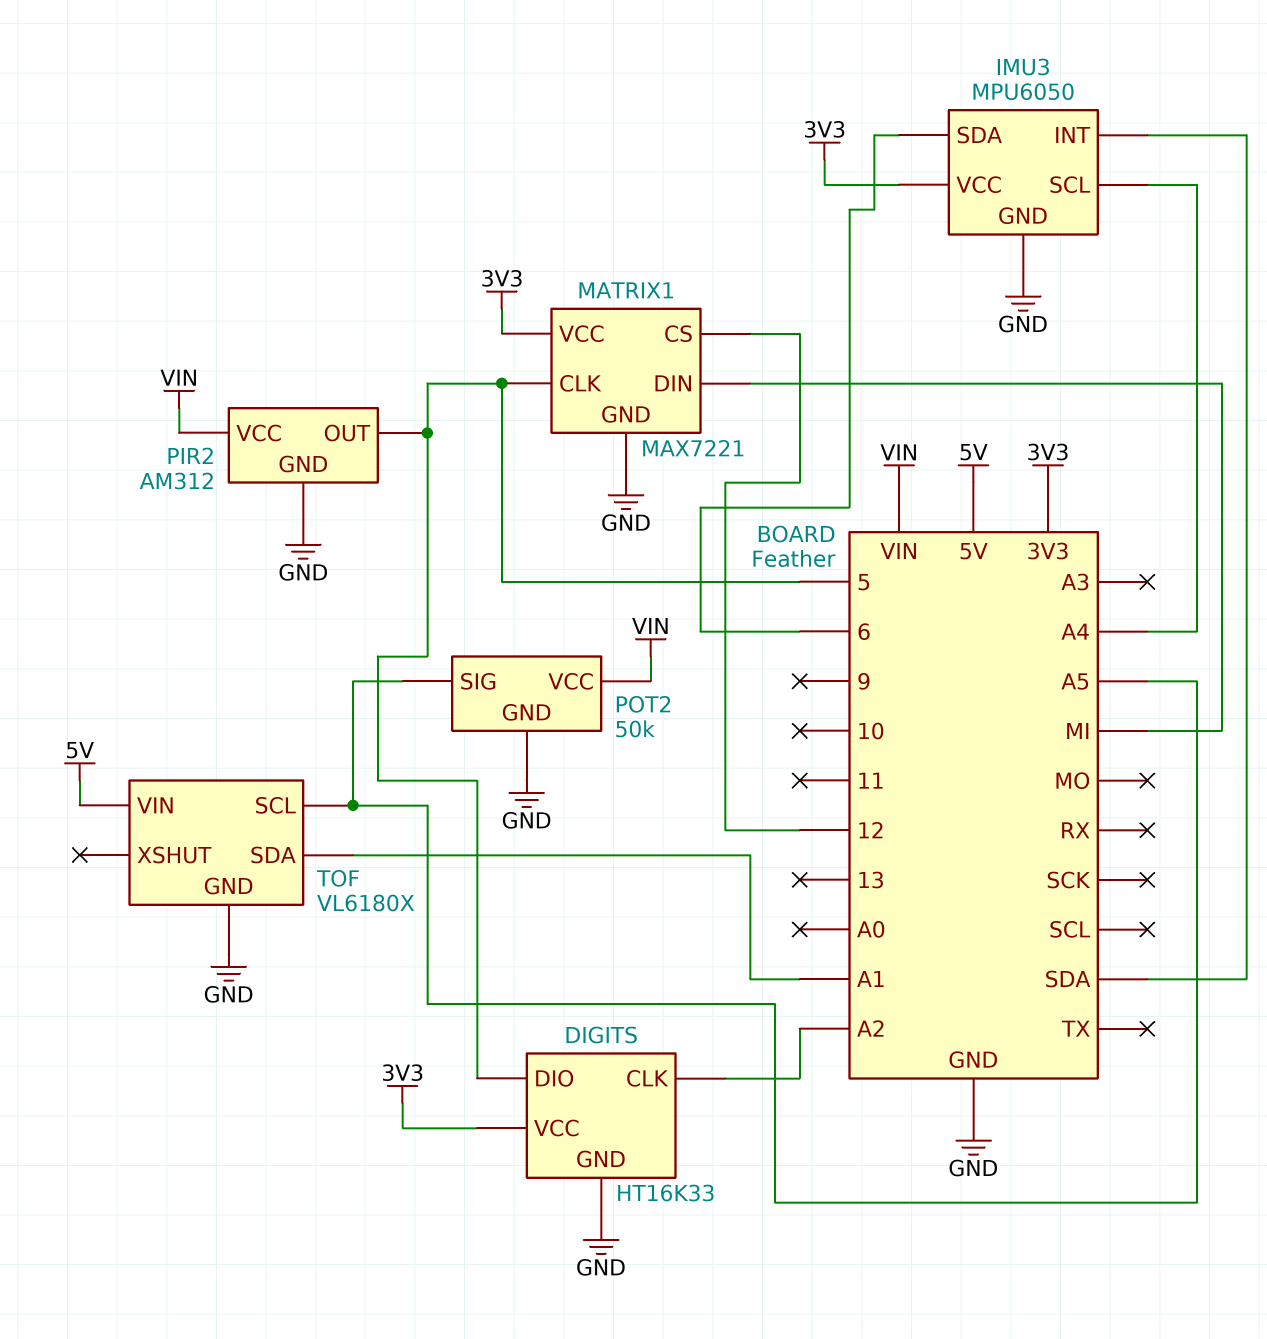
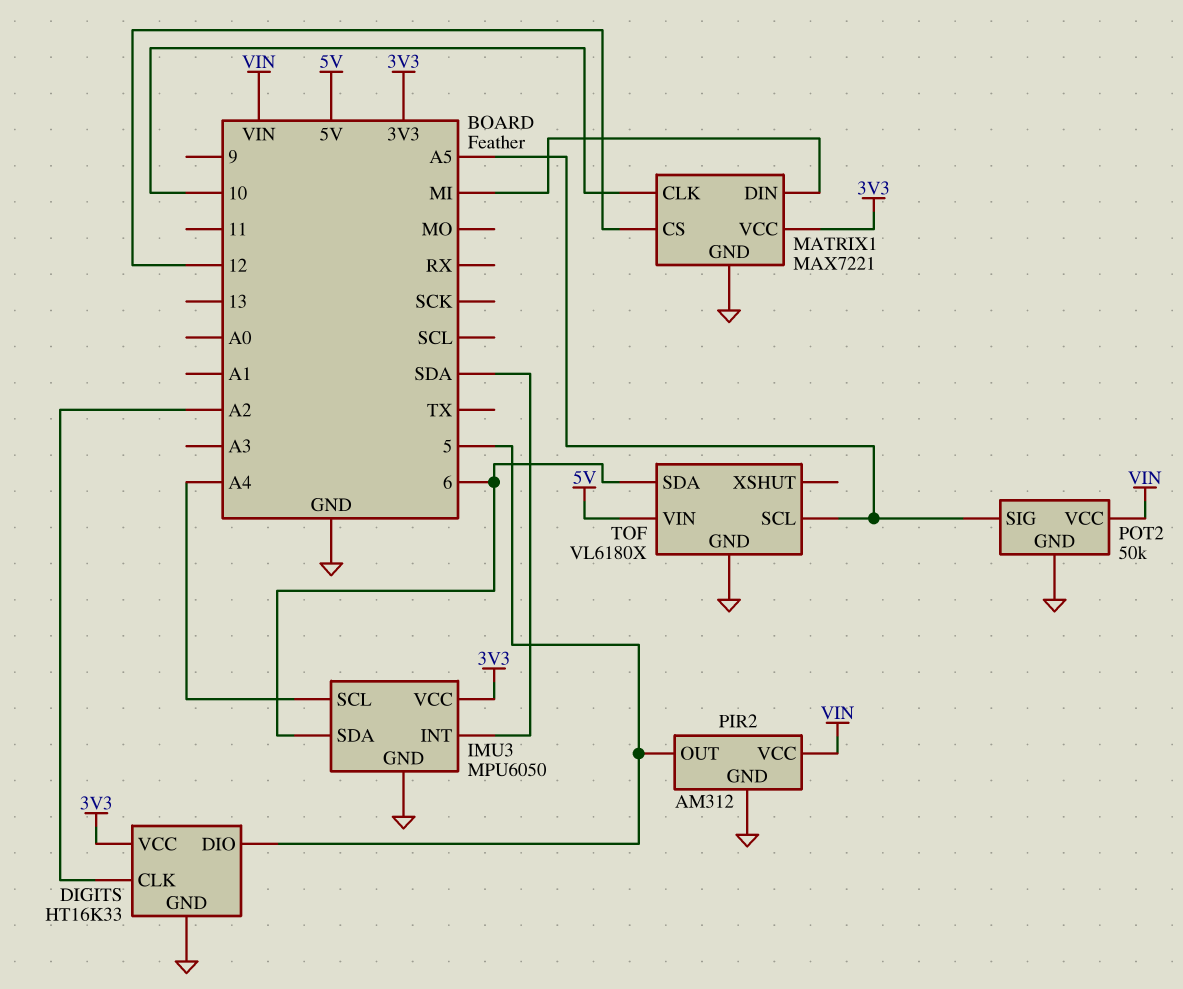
MATRIX1 pin CLK: 5 -> 10
TOF pin SDA: A1 -> 6

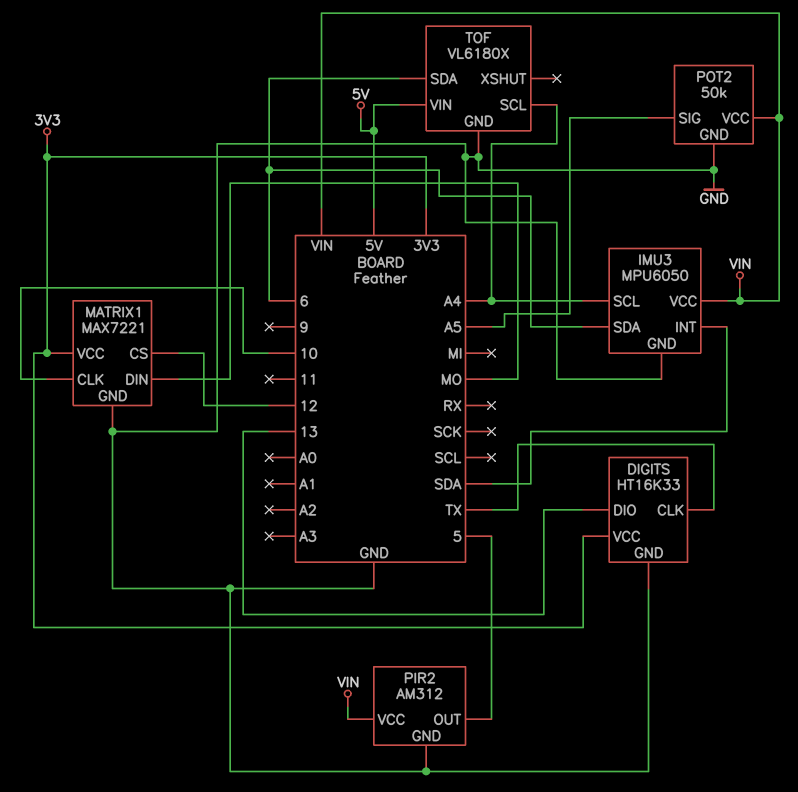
DIGITS pin CLK: A2 -> TX
DIGITS pin DIO: 5 -> 13
IMU3 pin VCC: 3V3 -> VIN
MATRIX1 pin DIN: MI -> MO
TOF pin SCL: A5 -> A4

